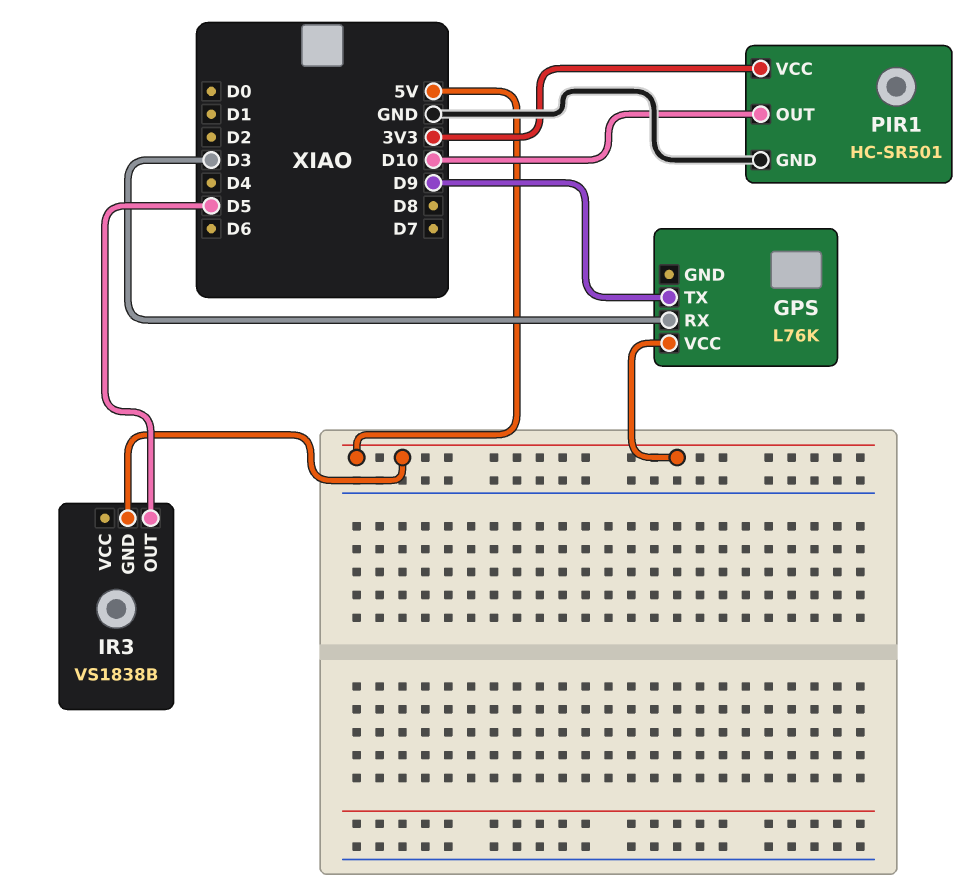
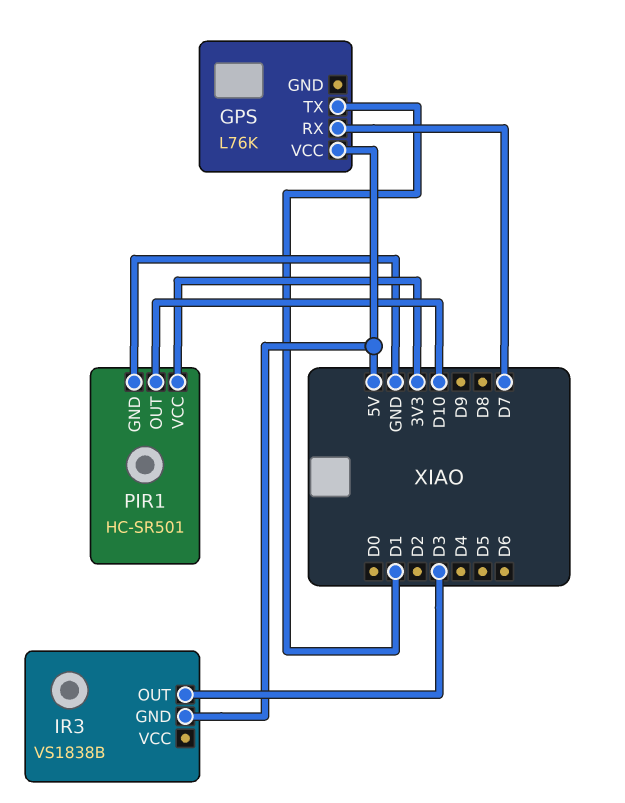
GPS pin RX: D3 -> D7
GPS pin TX: D9 -> D1
IR3 pin OUT: D5 -> D3

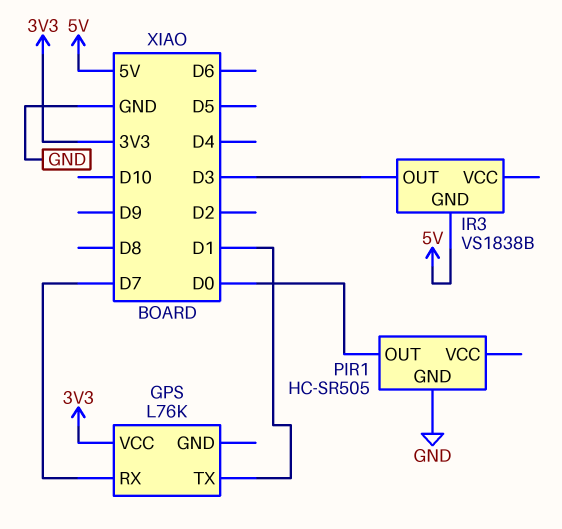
GPS pin VCC: 5V -> 3V3
PIR1: HC-SR501 -> HC-SR505
PIR1 pin OUT: D10 -> D0
PIR1 pin VCC: 3V3 -> none

